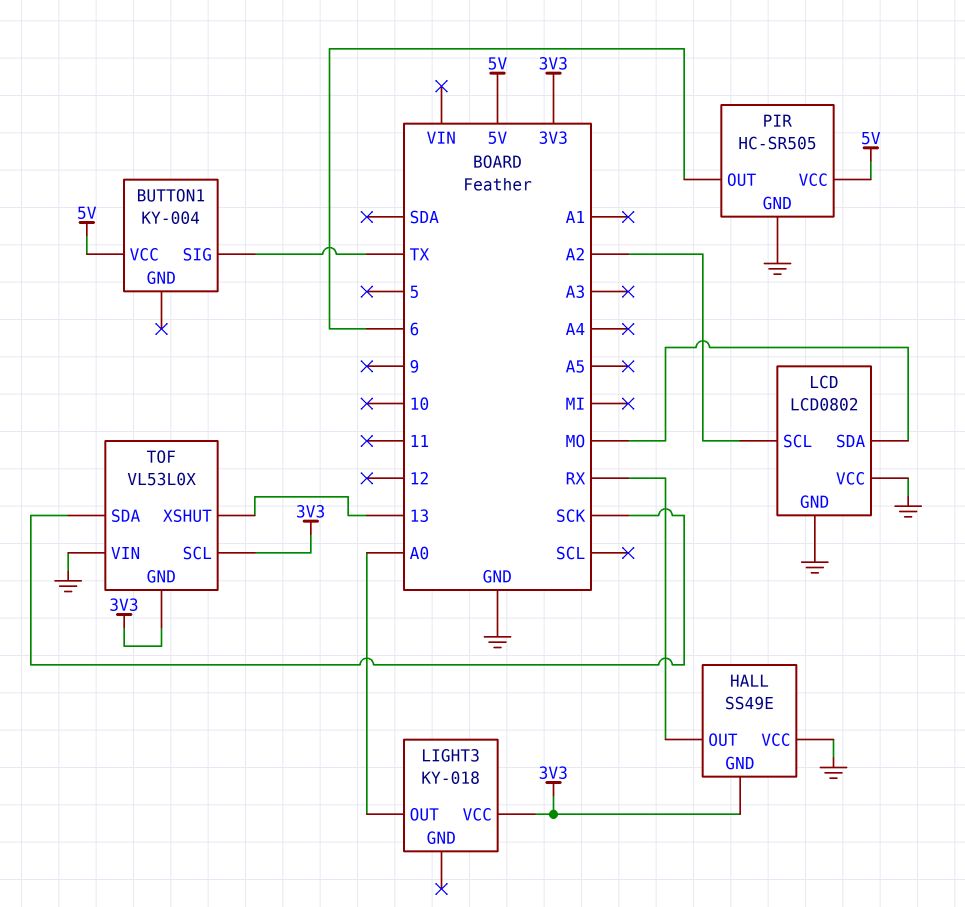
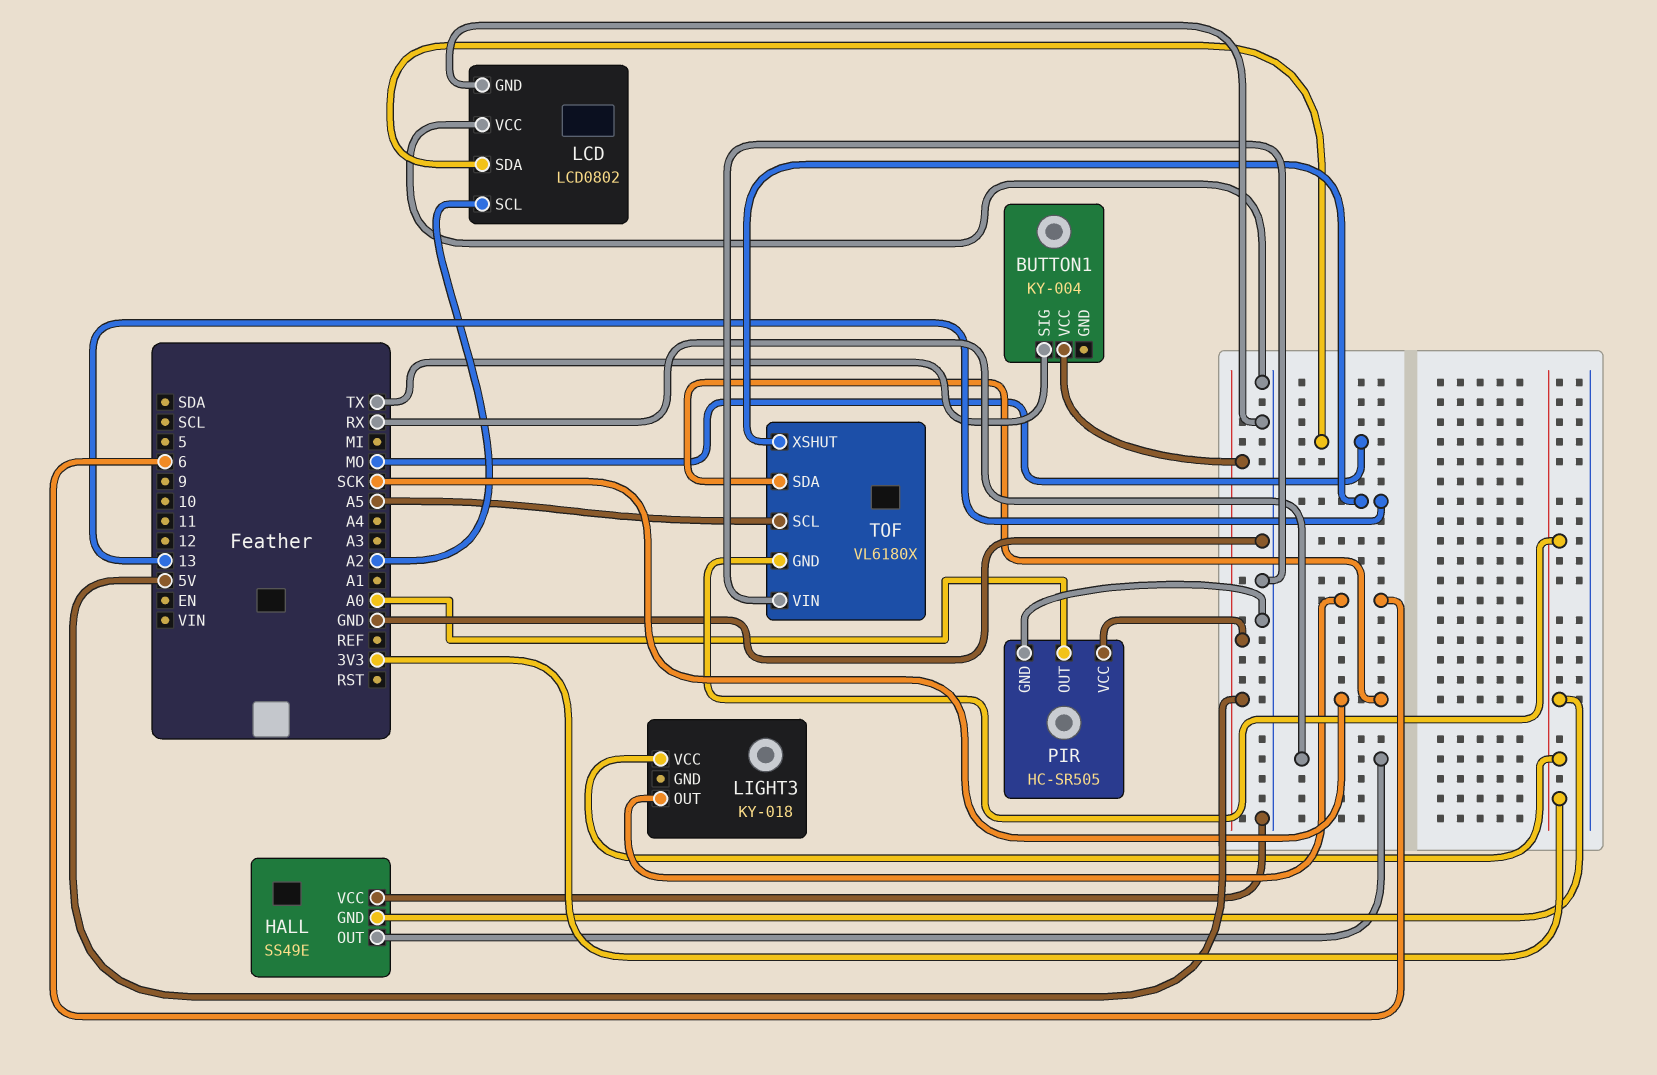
LIGHT3 pin OUT: A0 -> 6
PIR pin OUT: 6 -> A0
TOF: VL53L0X -> VL6180X
TOF pin SCL: 3V3 -> A5

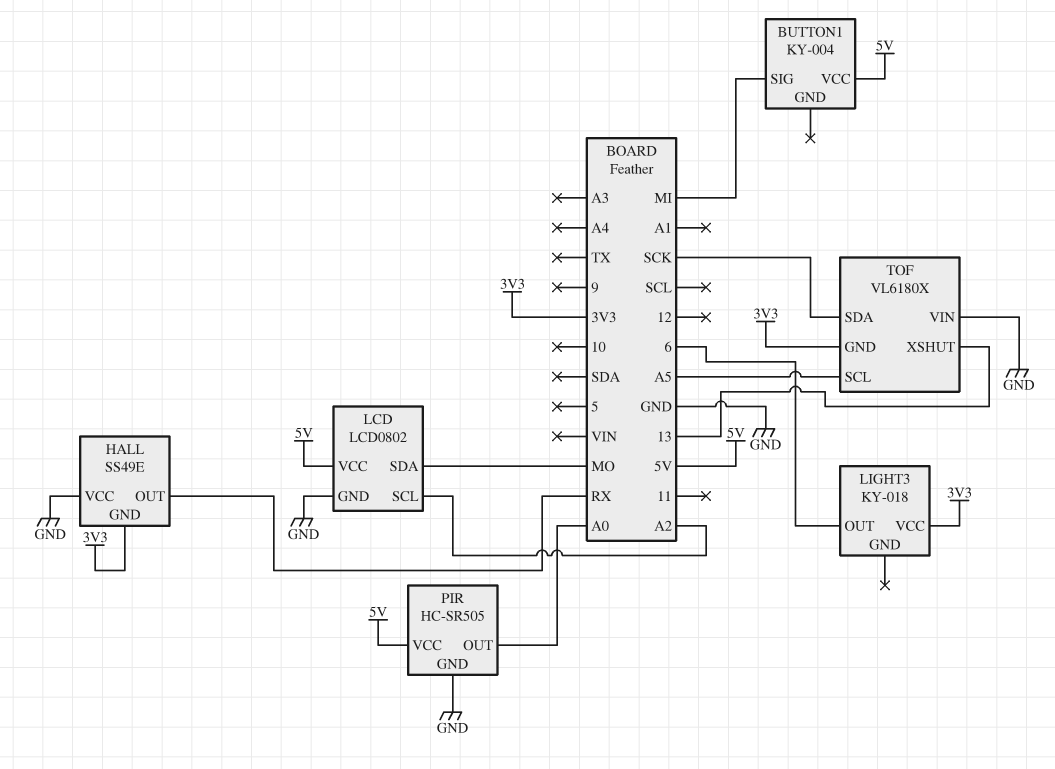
BUTTON1 pin SIG: TX -> MI
LCD pin VCC: GND -> 5V

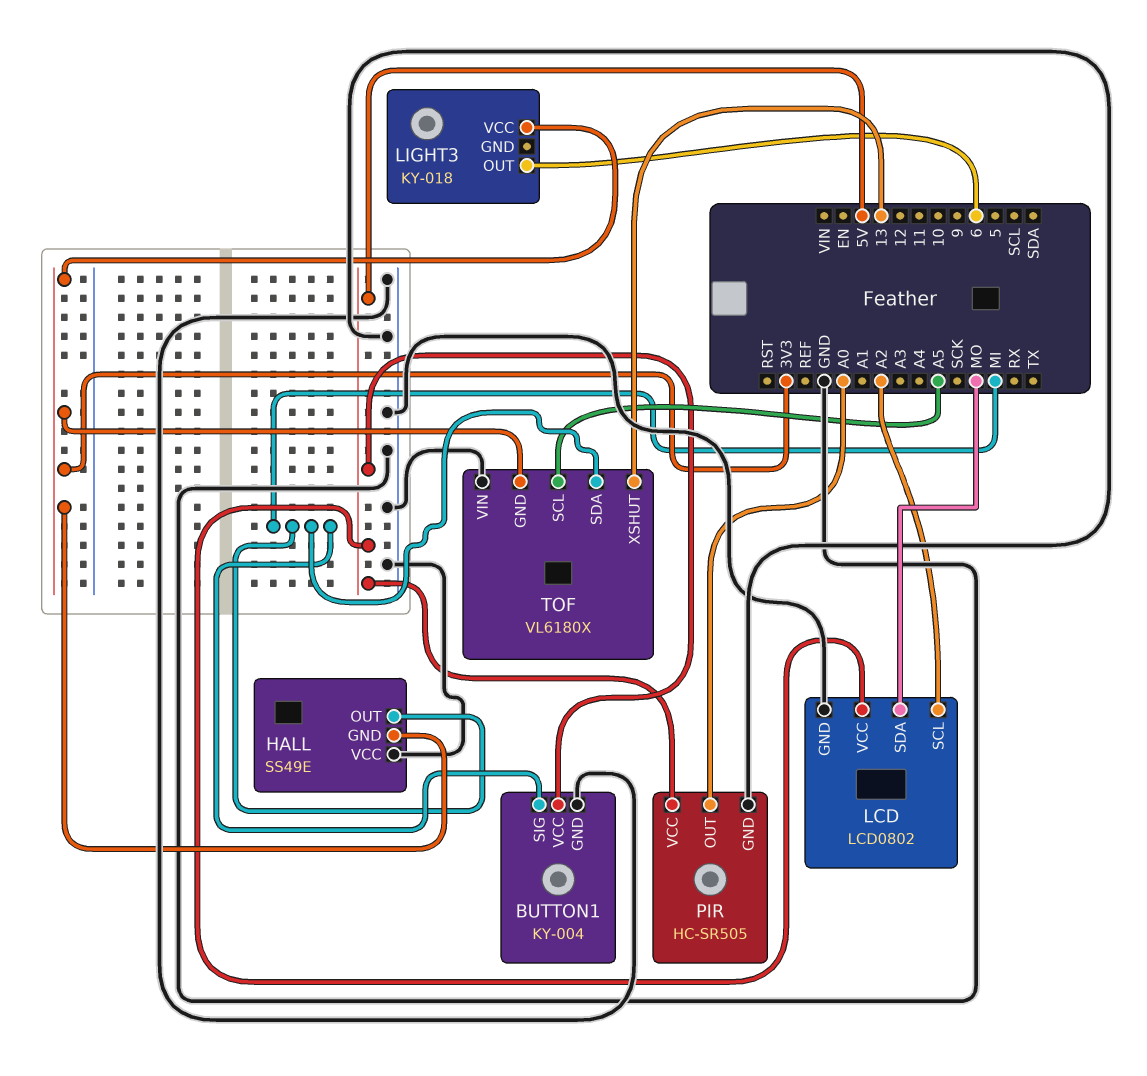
BUTTON1 pin GND: none -> GND
HALL pin OUT: RX -> MI
TOF pin SDA: SCK -> MI

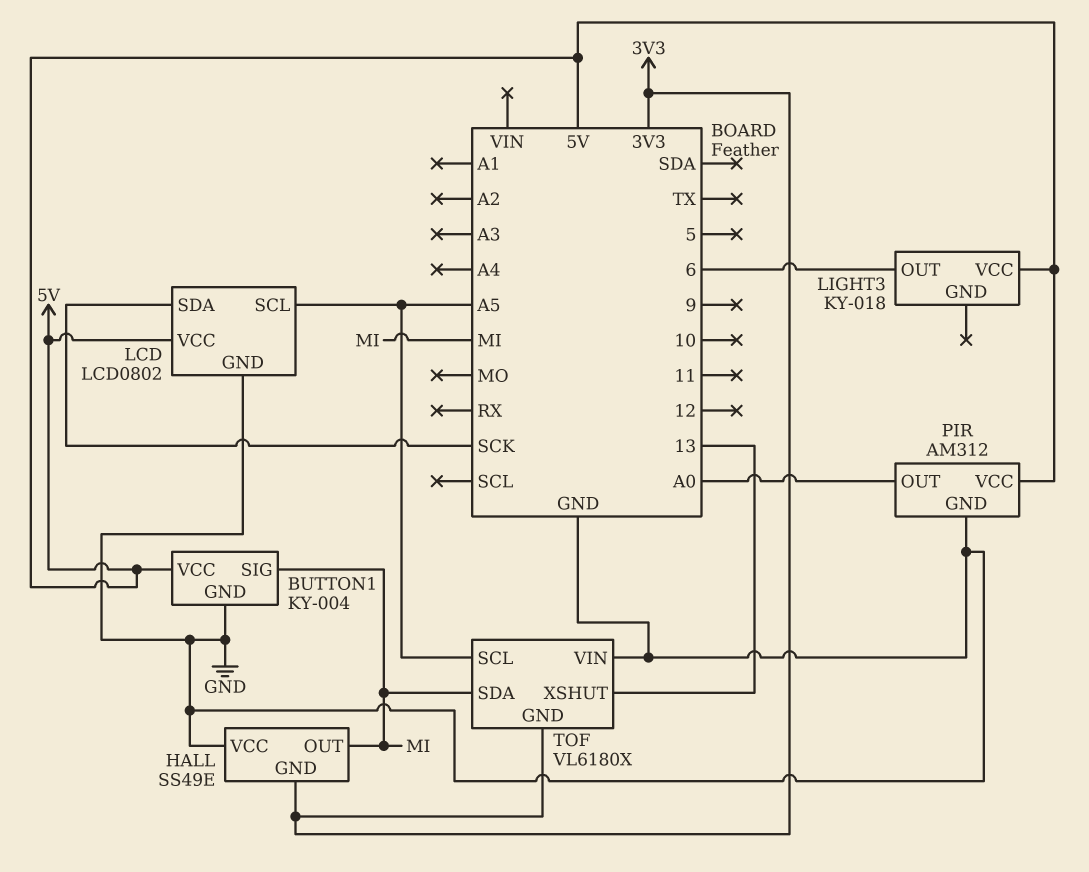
LCD pin SCL: A2 -> A5
LCD pin SDA: MO -> SCK
LIGHT3 pin VCC: 3V3 -> 5V
PIR: HC-SR505 -> AM312

